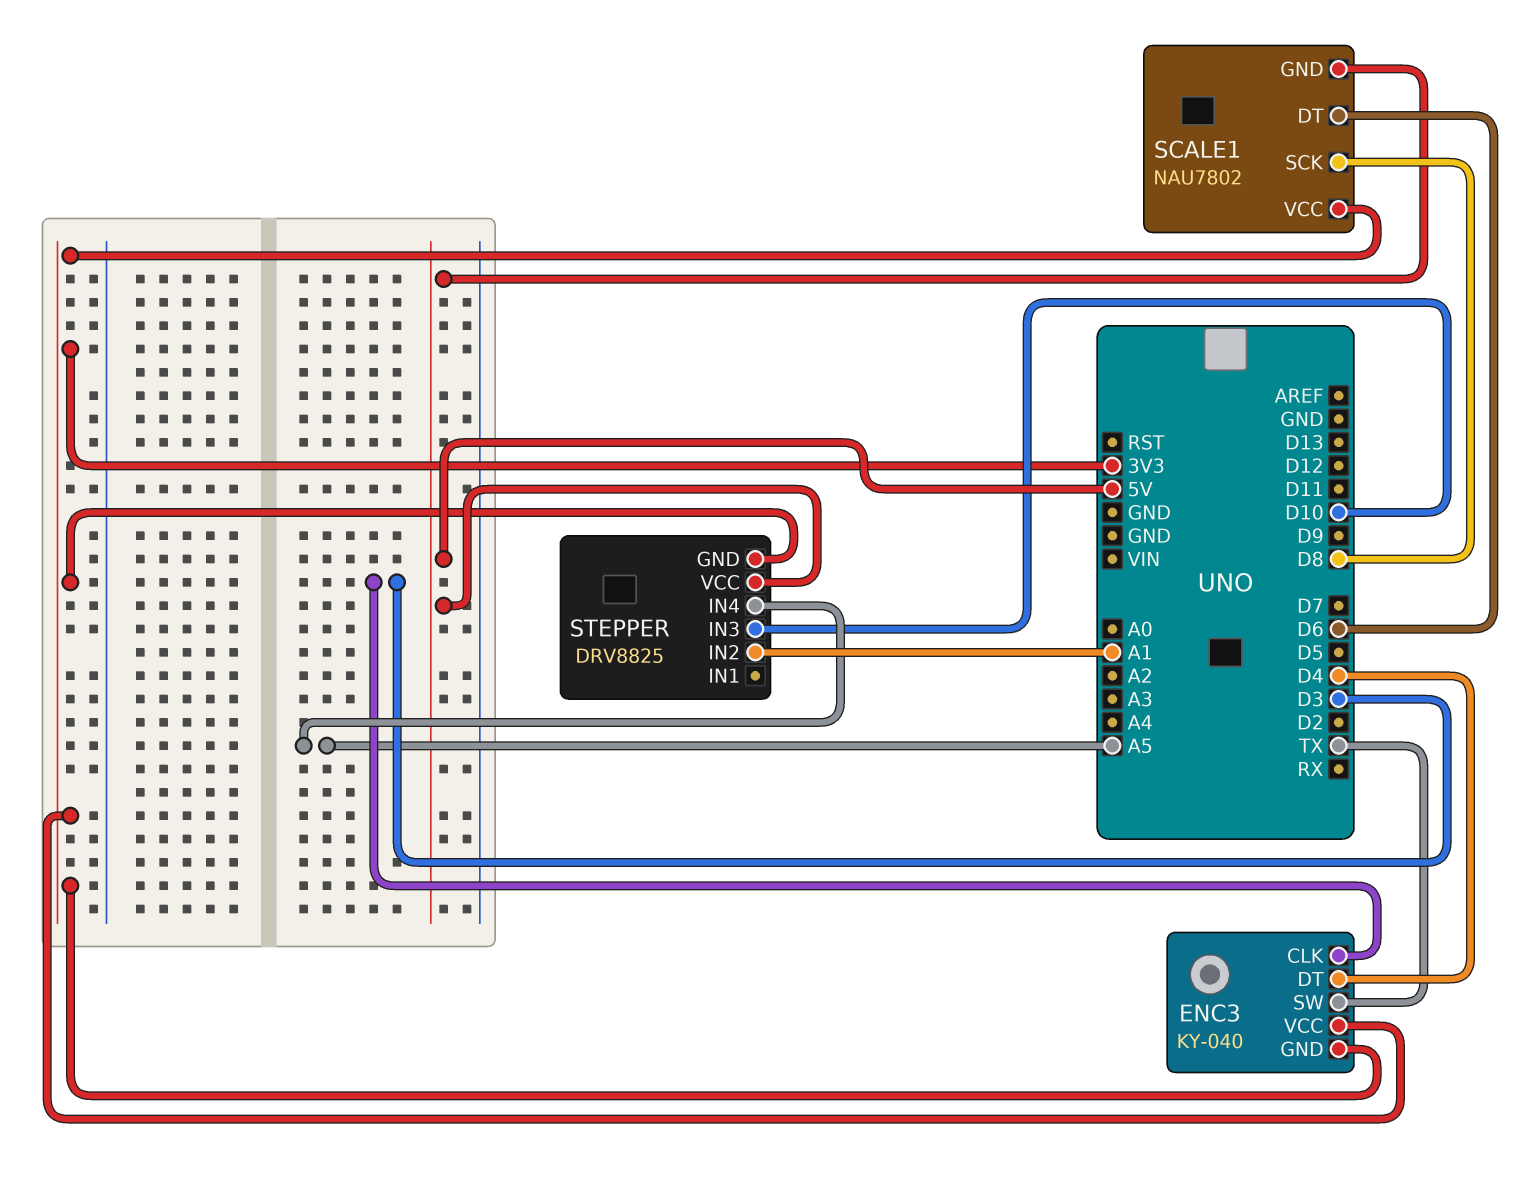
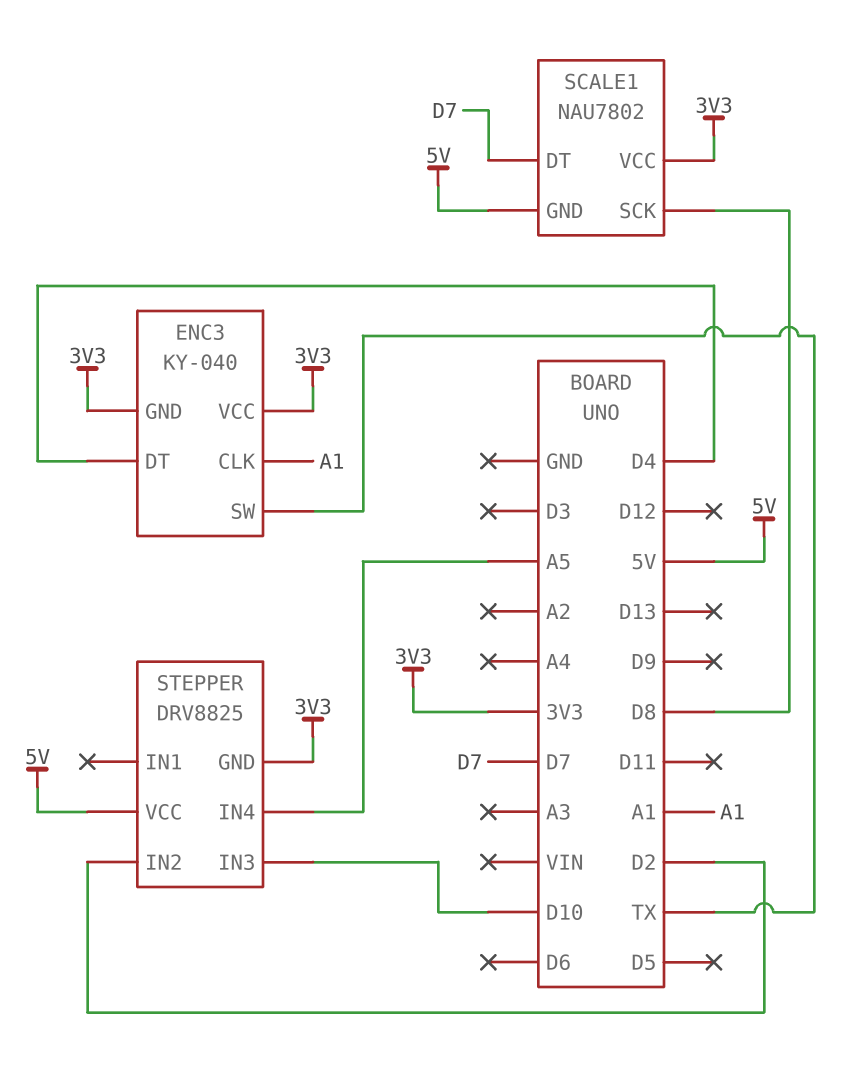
ENC3 pin CLK: D3 -> A1
SCALE1 pin DT: D6 -> D7
STEPPER pin IN2: A1 -> D2

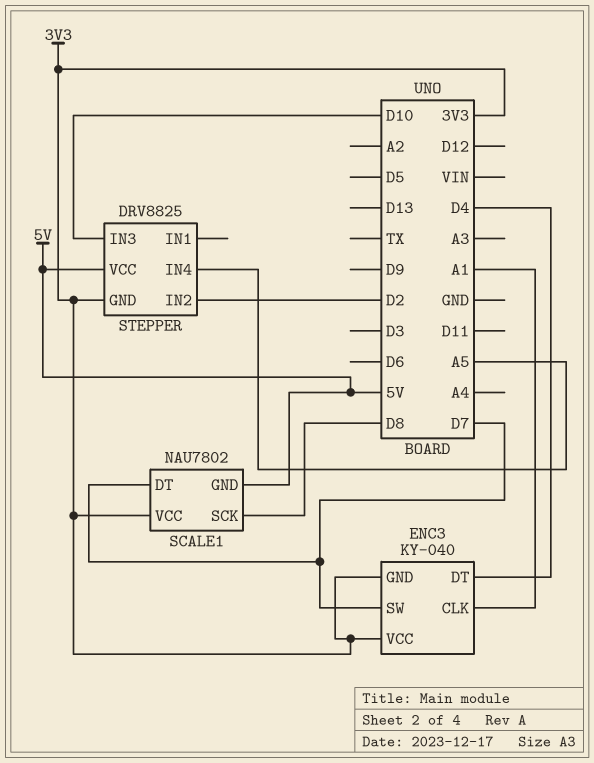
ENC3 pin SW: TX -> D7

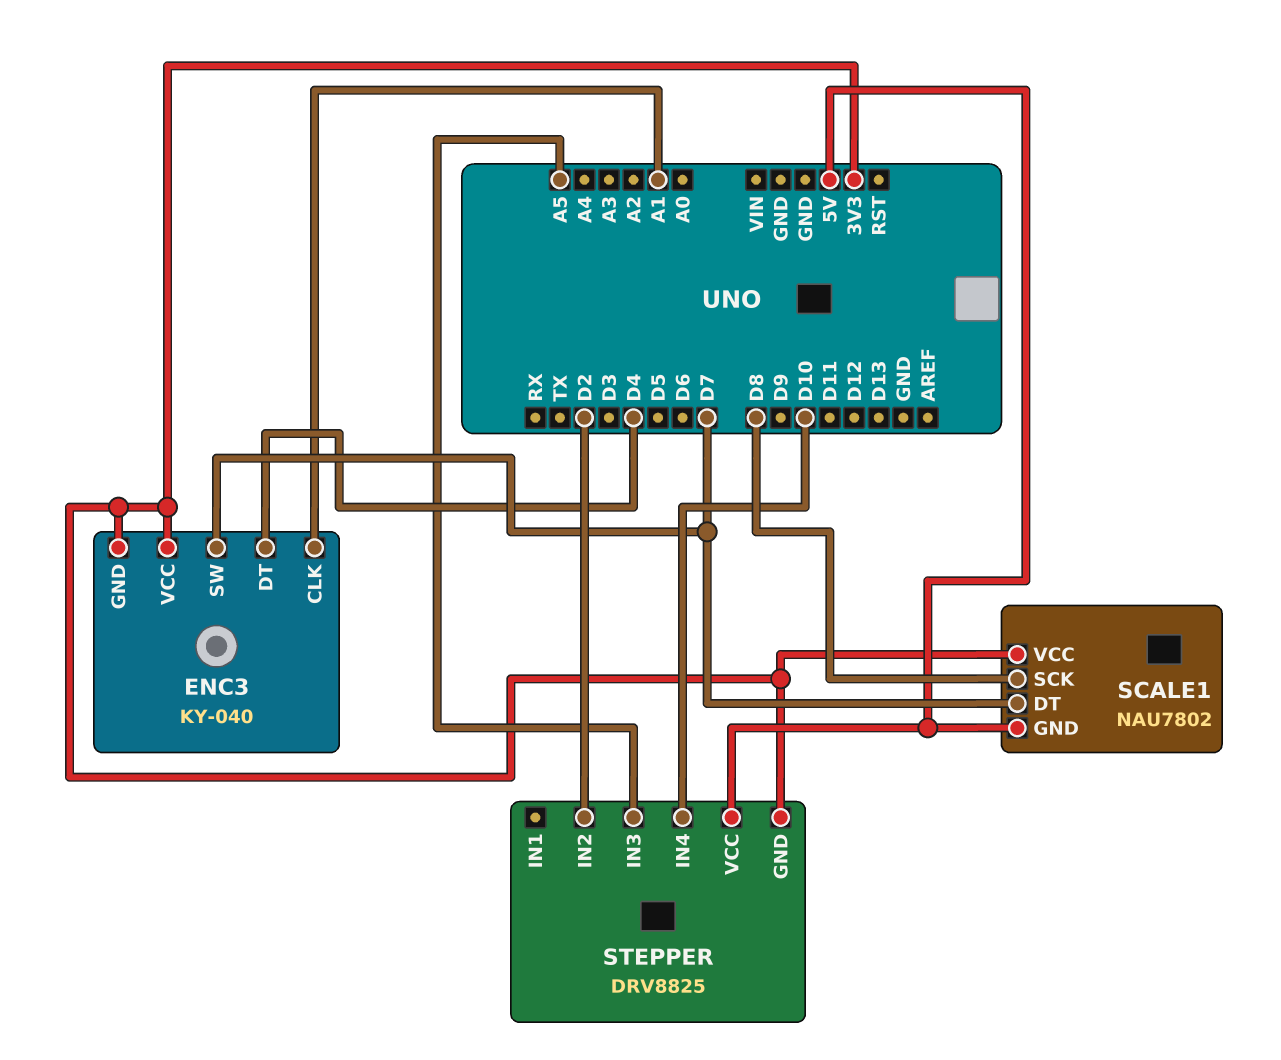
STEPPER pin IN3: D10 -> A5
STEPPER pin IN4: A5 -> D10

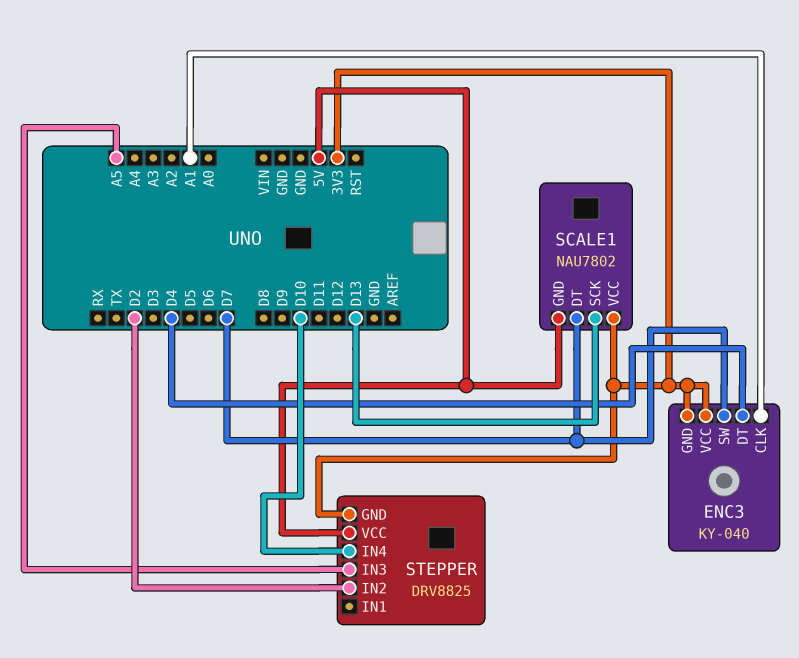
SCALE1 pin SCK: D8 -> D13

